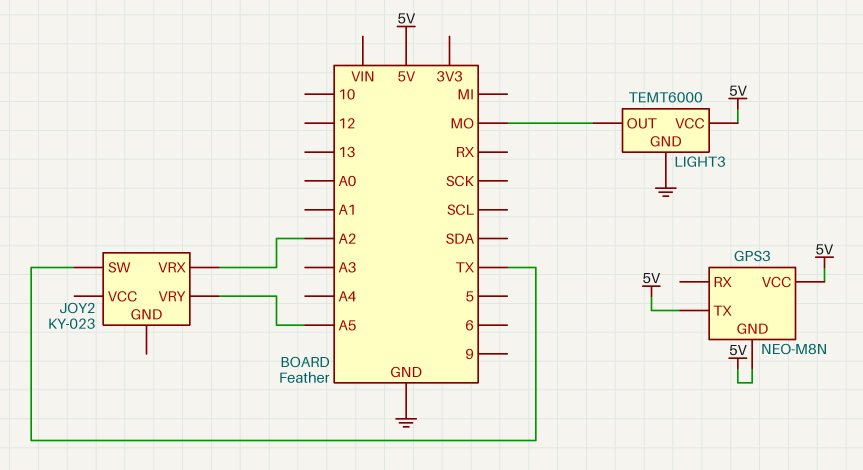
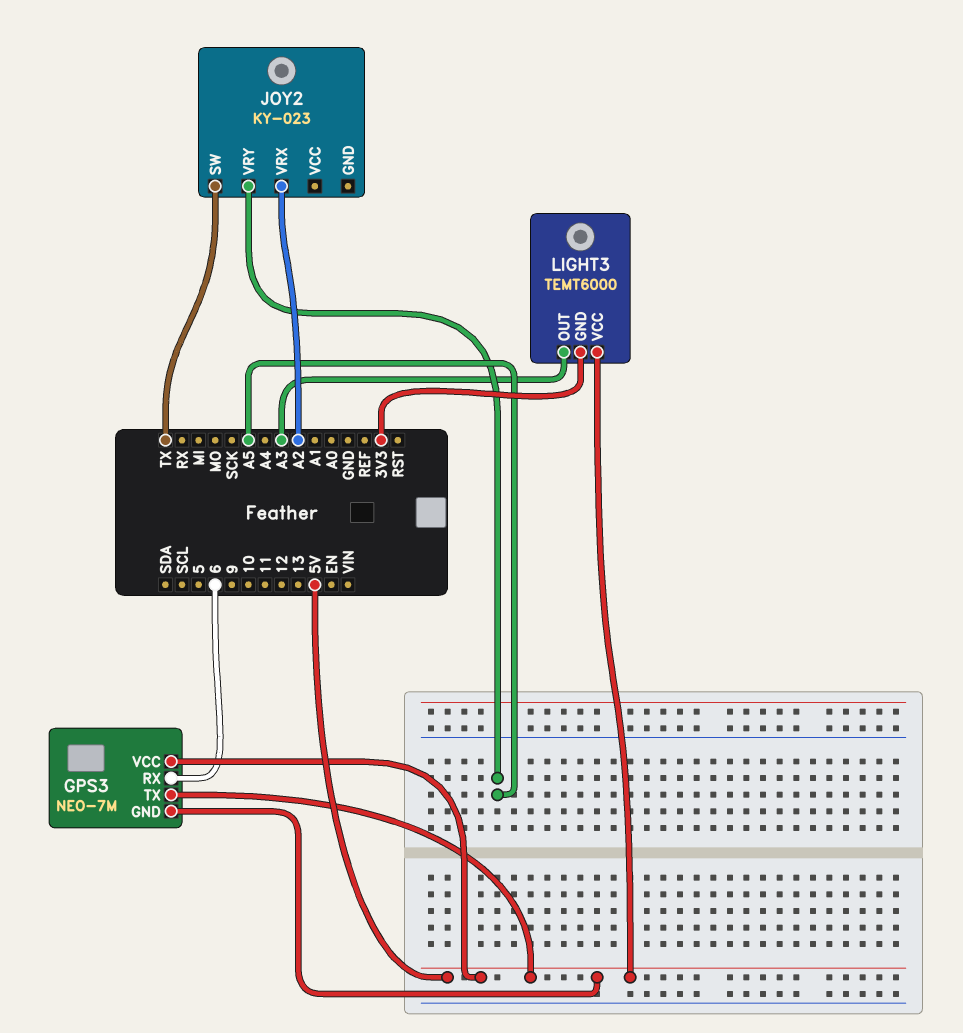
GPS3: NEO-M8N -> NEO-7M
GPS3 pin RX: none -> 6
LIGHT3 pin GND: GND -> 3V3
LIGHT3 pin OUT: MO -> A3

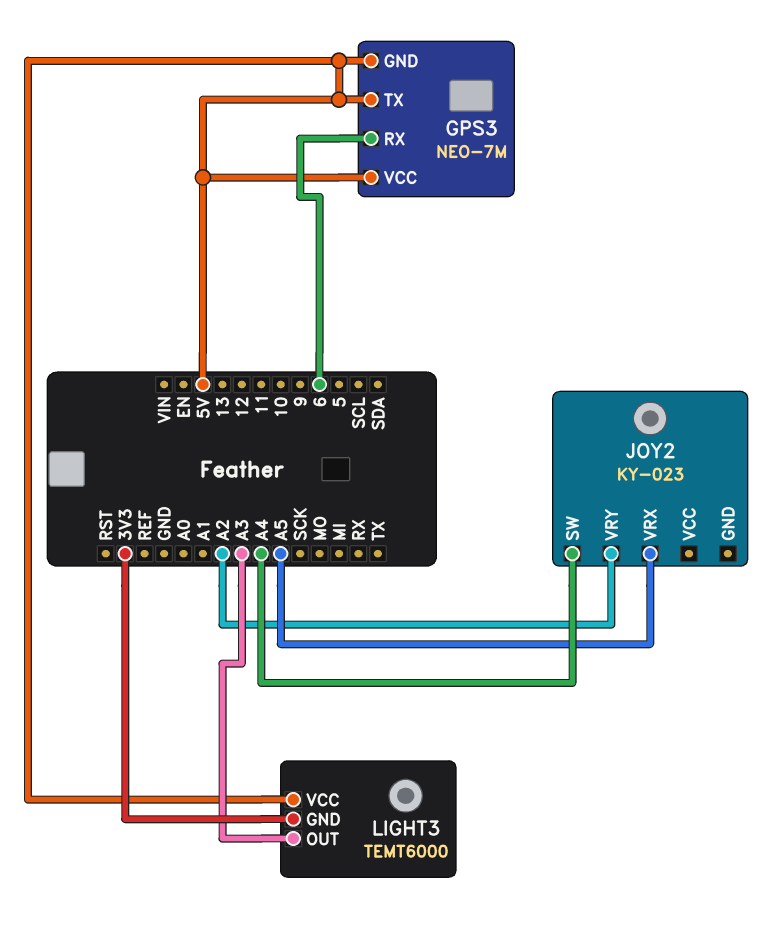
JOY2 pin SW: TX -> A4
JOY2 pin VRX: A2 -> A5
JOY2 pin VRY: A5 -> A2

